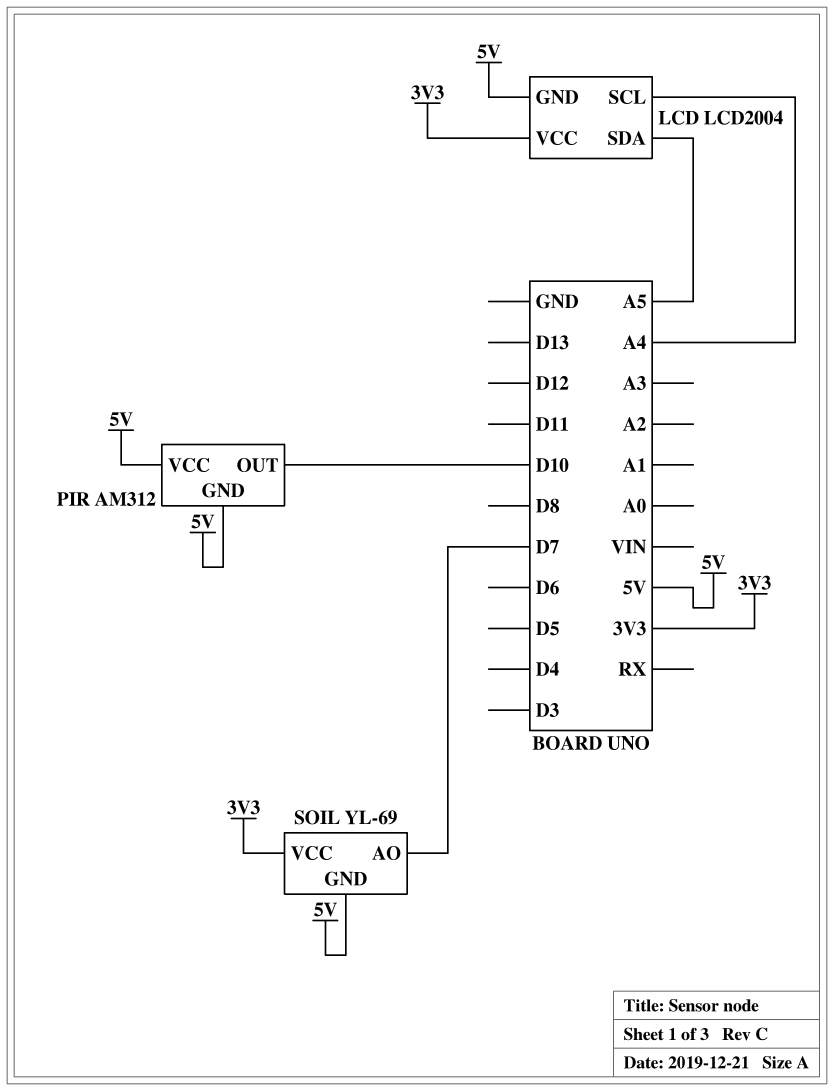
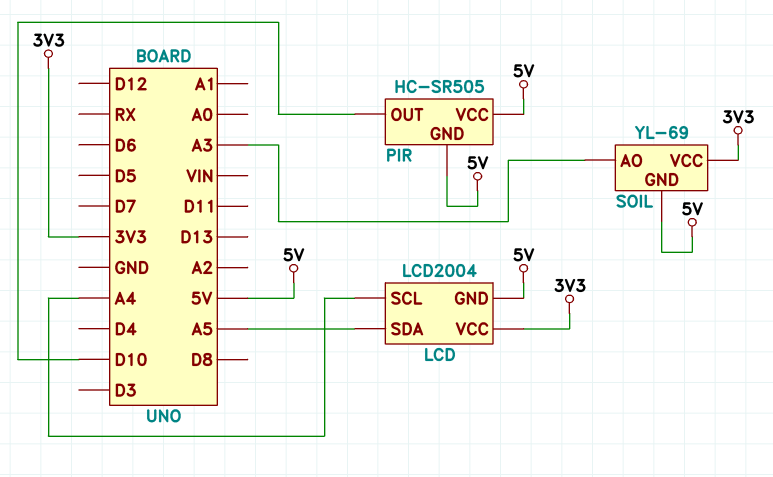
PIR: AM312 -> HC-SR505
SOIL pin AO: D7 -> A3

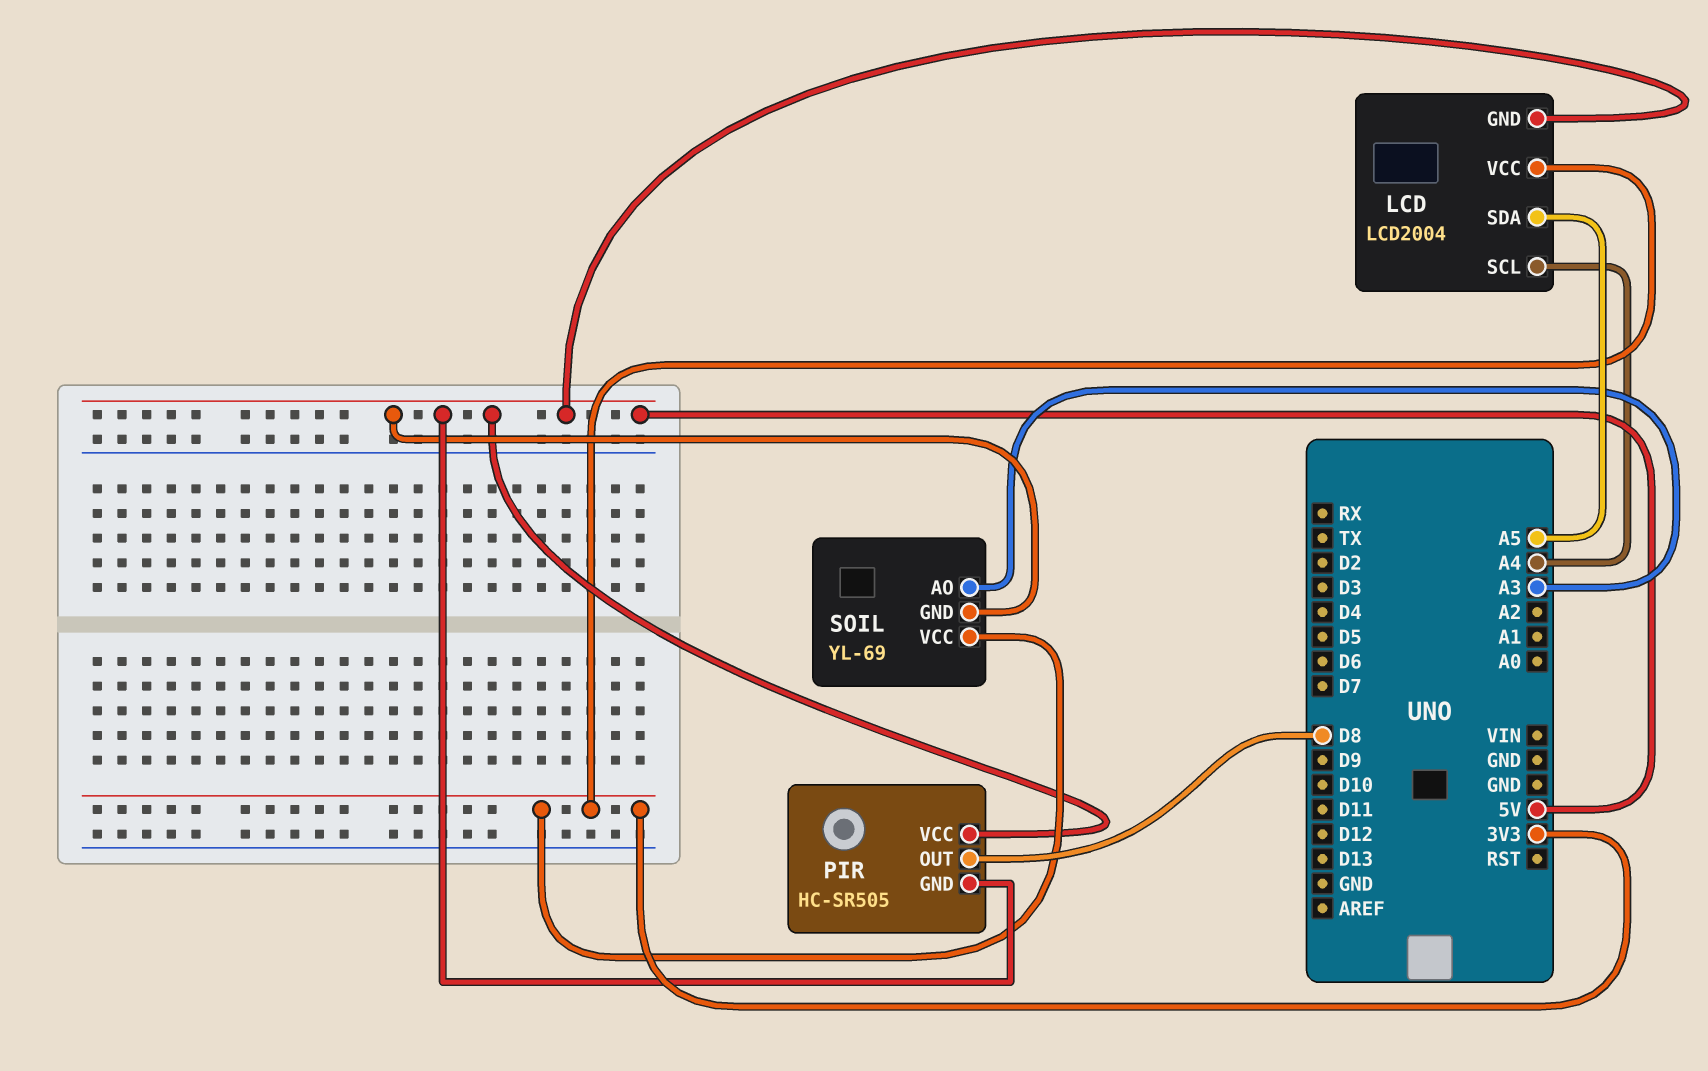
PIR pin OUT: D10 -> D8

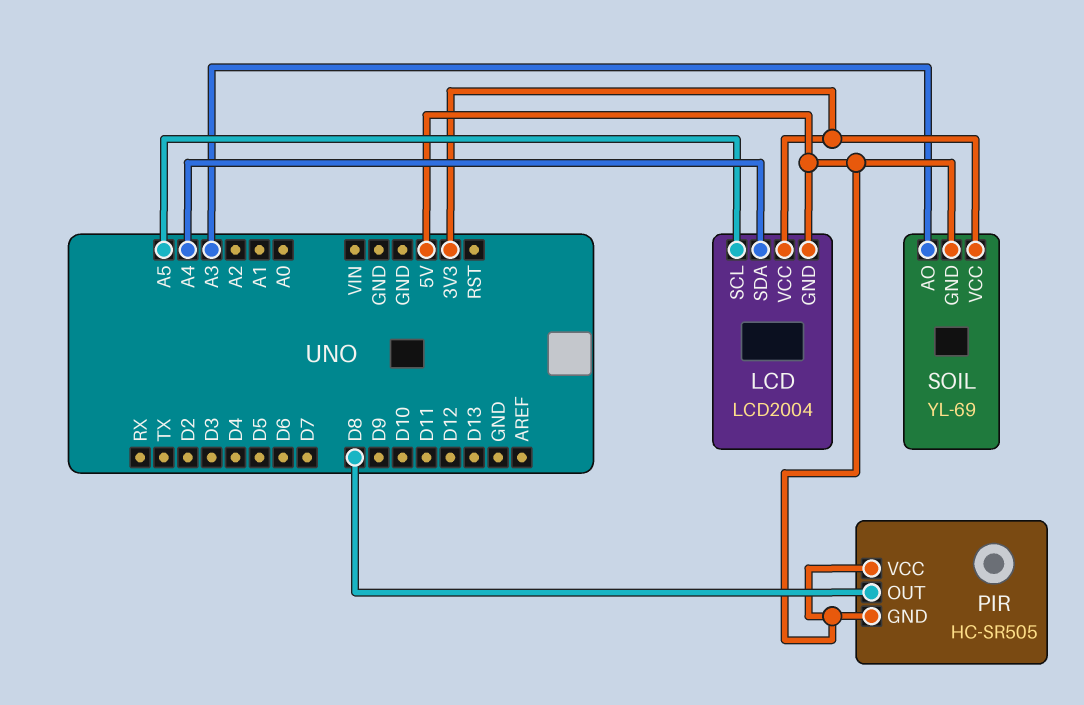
LCD pin SCL: A4 -> A5
LCD pin SDA: A5 -> A4

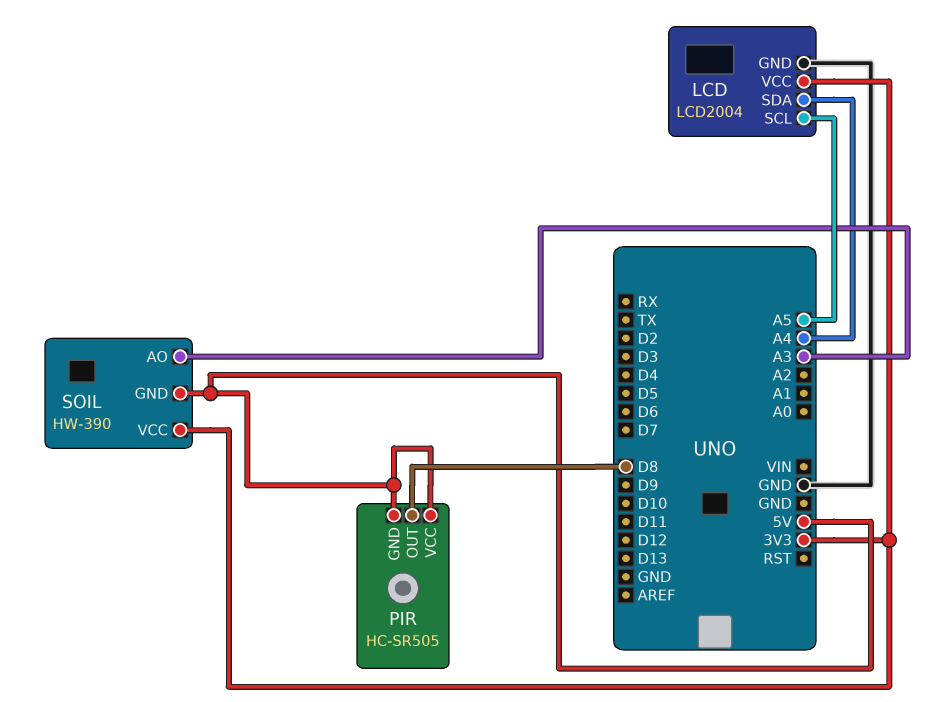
LCD pin GND: 5V -> GND
SOIL: YL-69 -> HW-390

